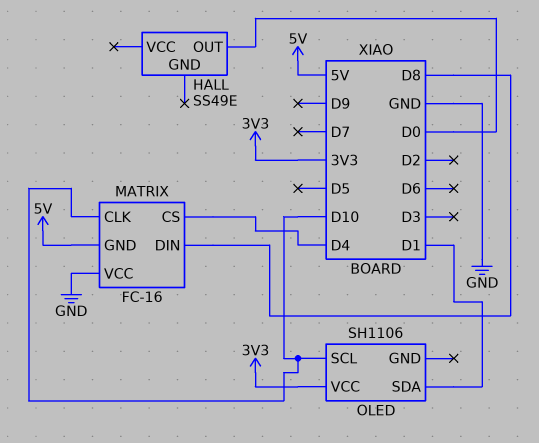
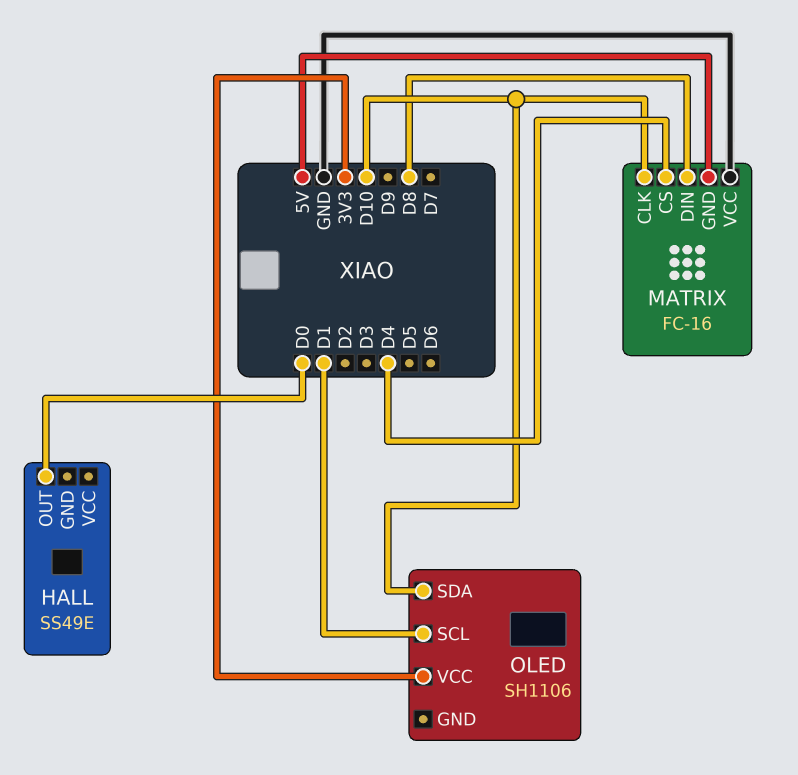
OLED pin SCL: D10 -> D1
OLED pin SDA: D1 -> D10

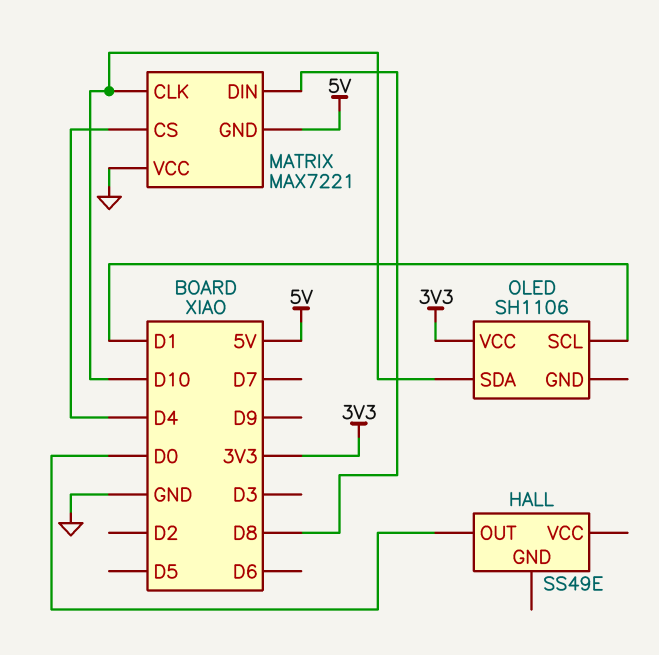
MATRIX: FC-16 -> MAX7221

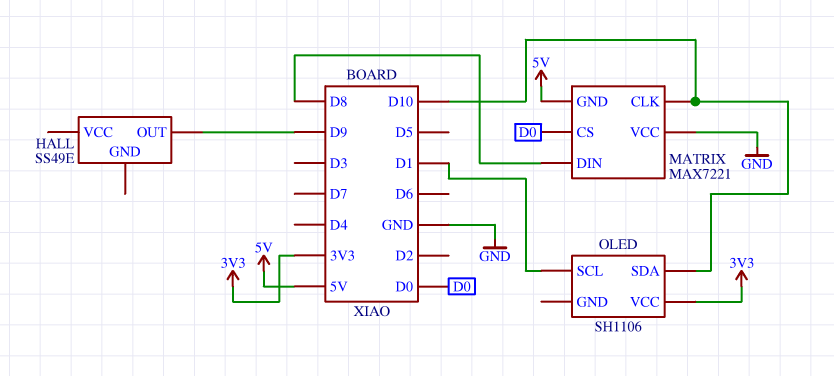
HALL pin OUT: D0 -> D9
MATRIX pin CS: D4 -> D0

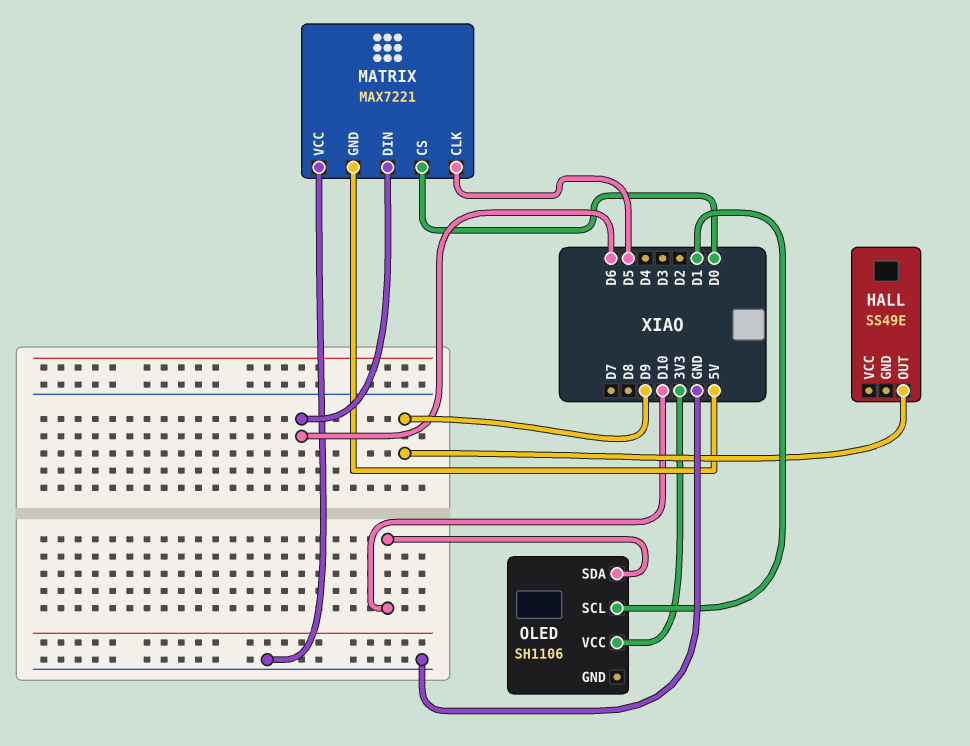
MATRIX pin CLK: D10 -> D5
MATRIX pin DIN: D8 -> D6

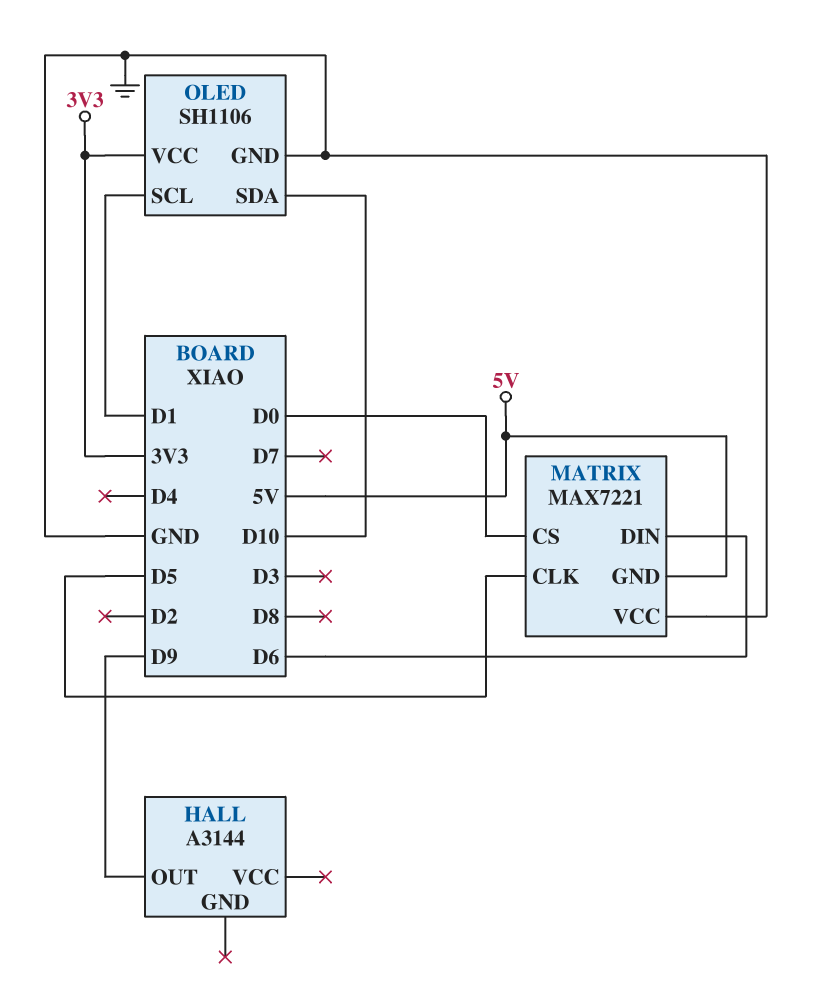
HALL: SS49E -> A3144
OLED pin GND: none -> GND

